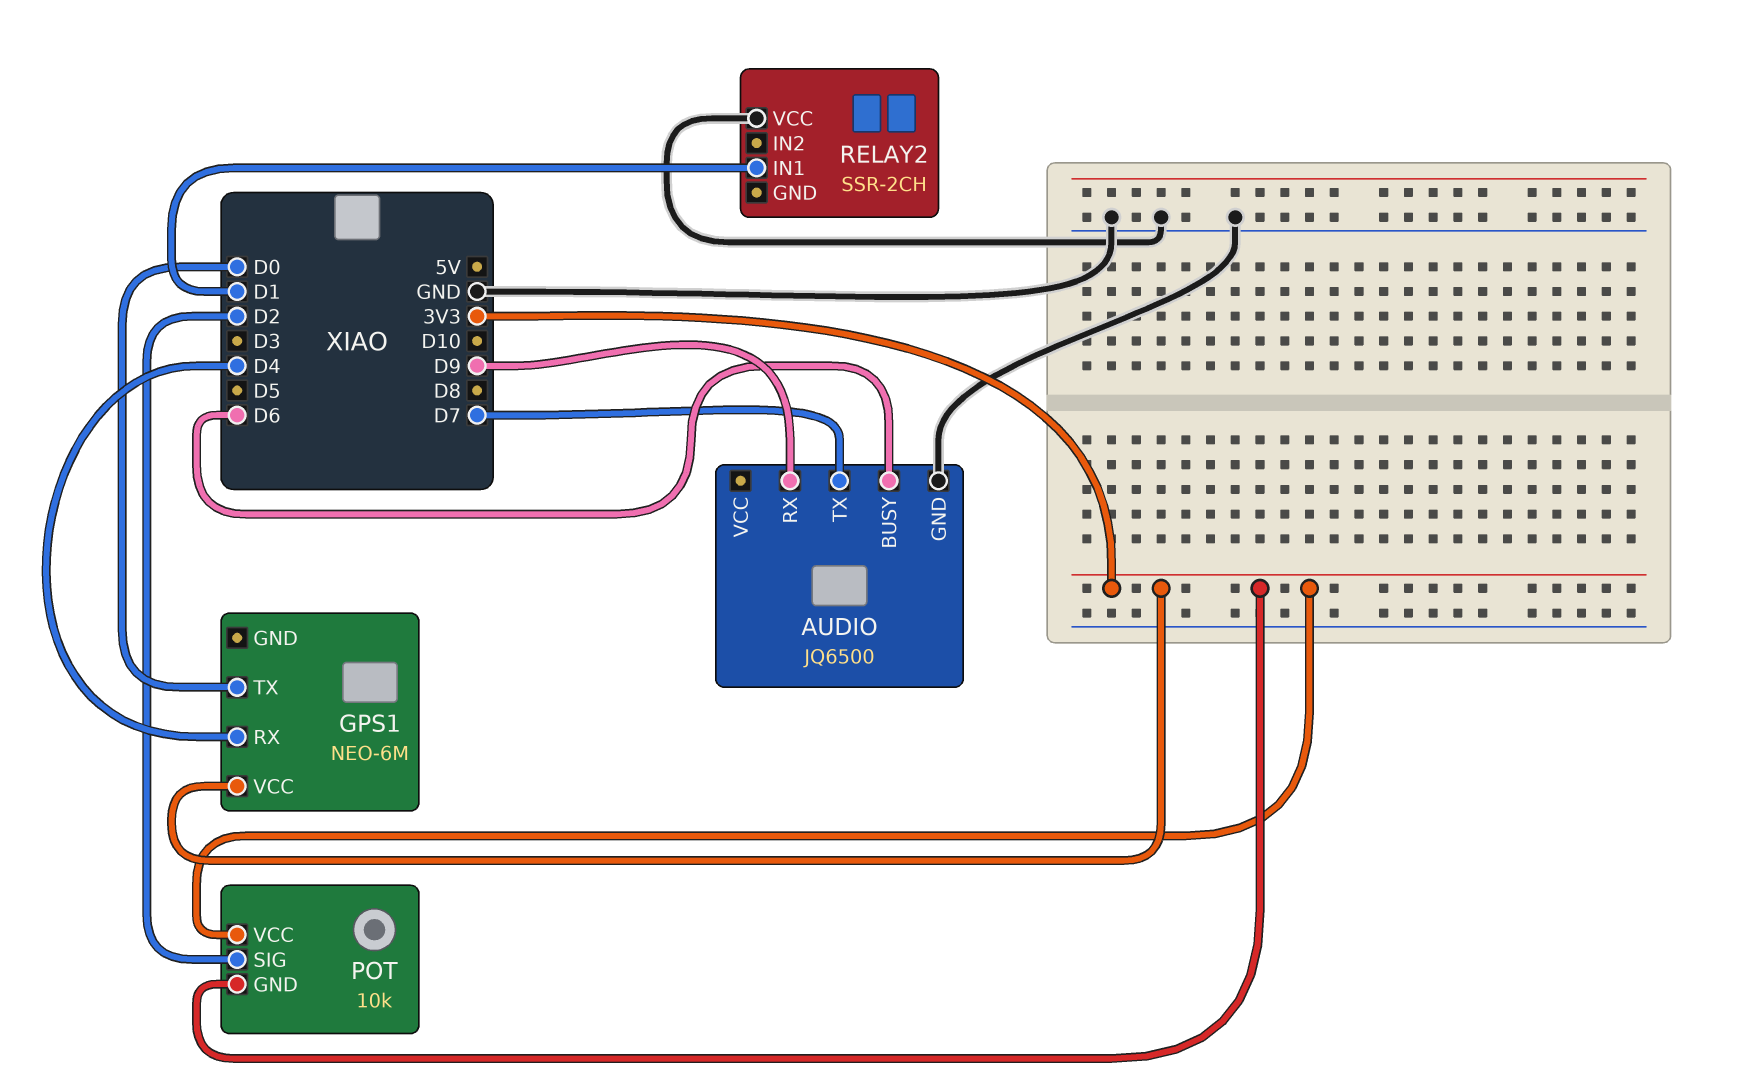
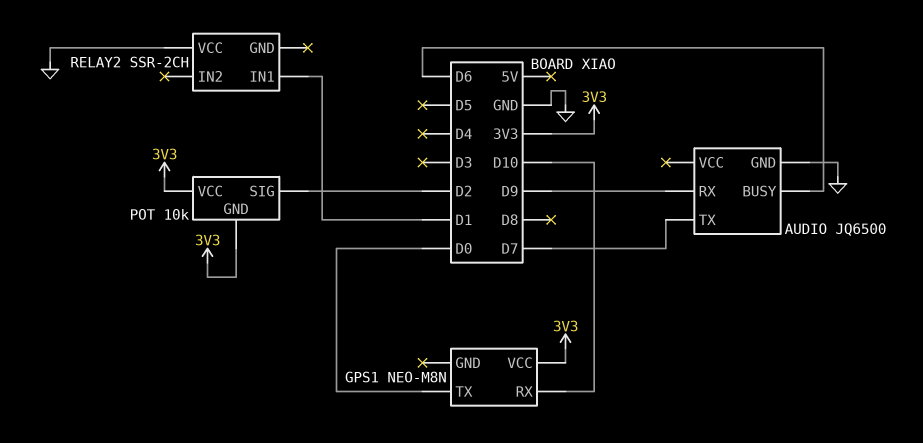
GPS1: NEO-6M -> NEO-M8N
GPS1 pin RX: D4 -> D10

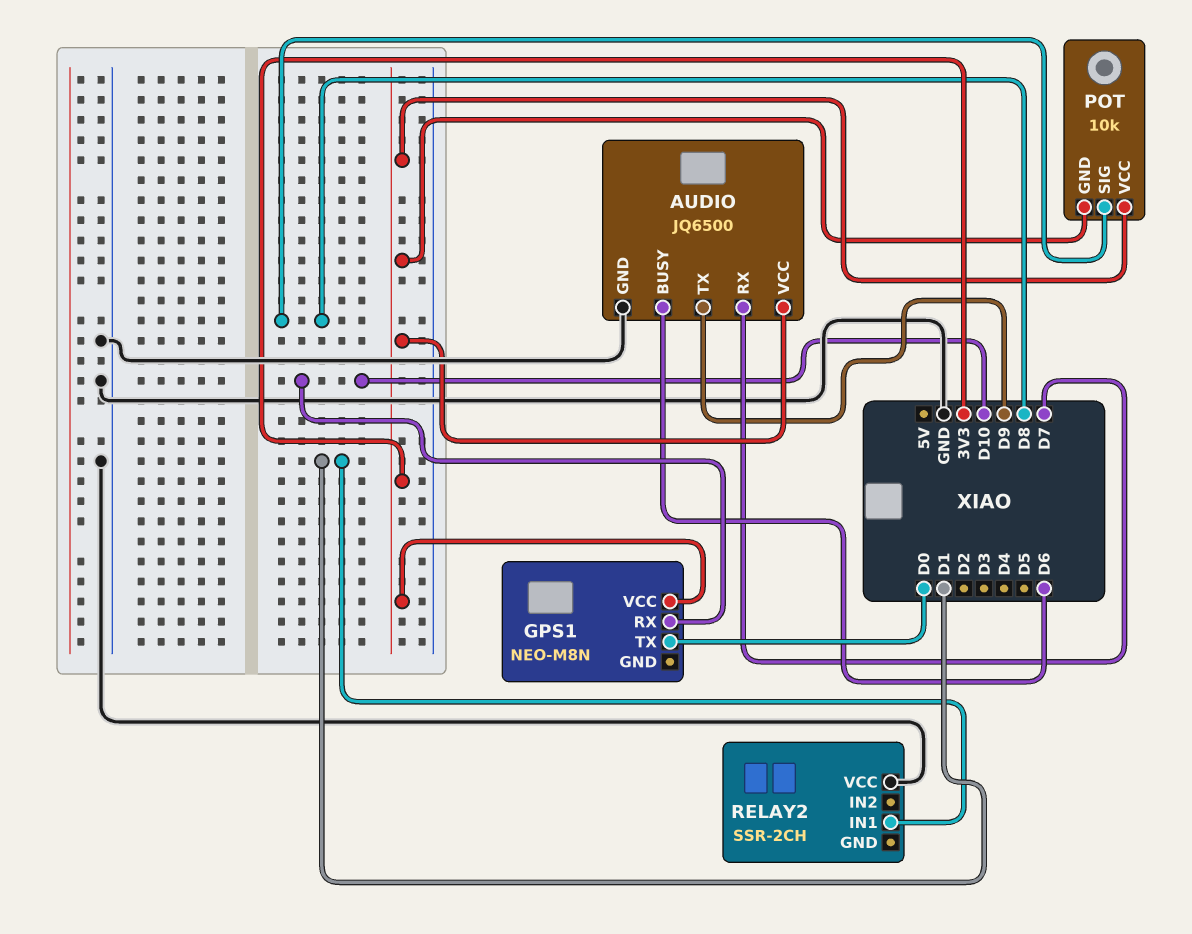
AUDIO pin RX: D9 -> D7
AUDIO pin TX: D7 -> D9
AUDIO pin VCC: none -> 3V3
POT pin SIG: D2 -> D8

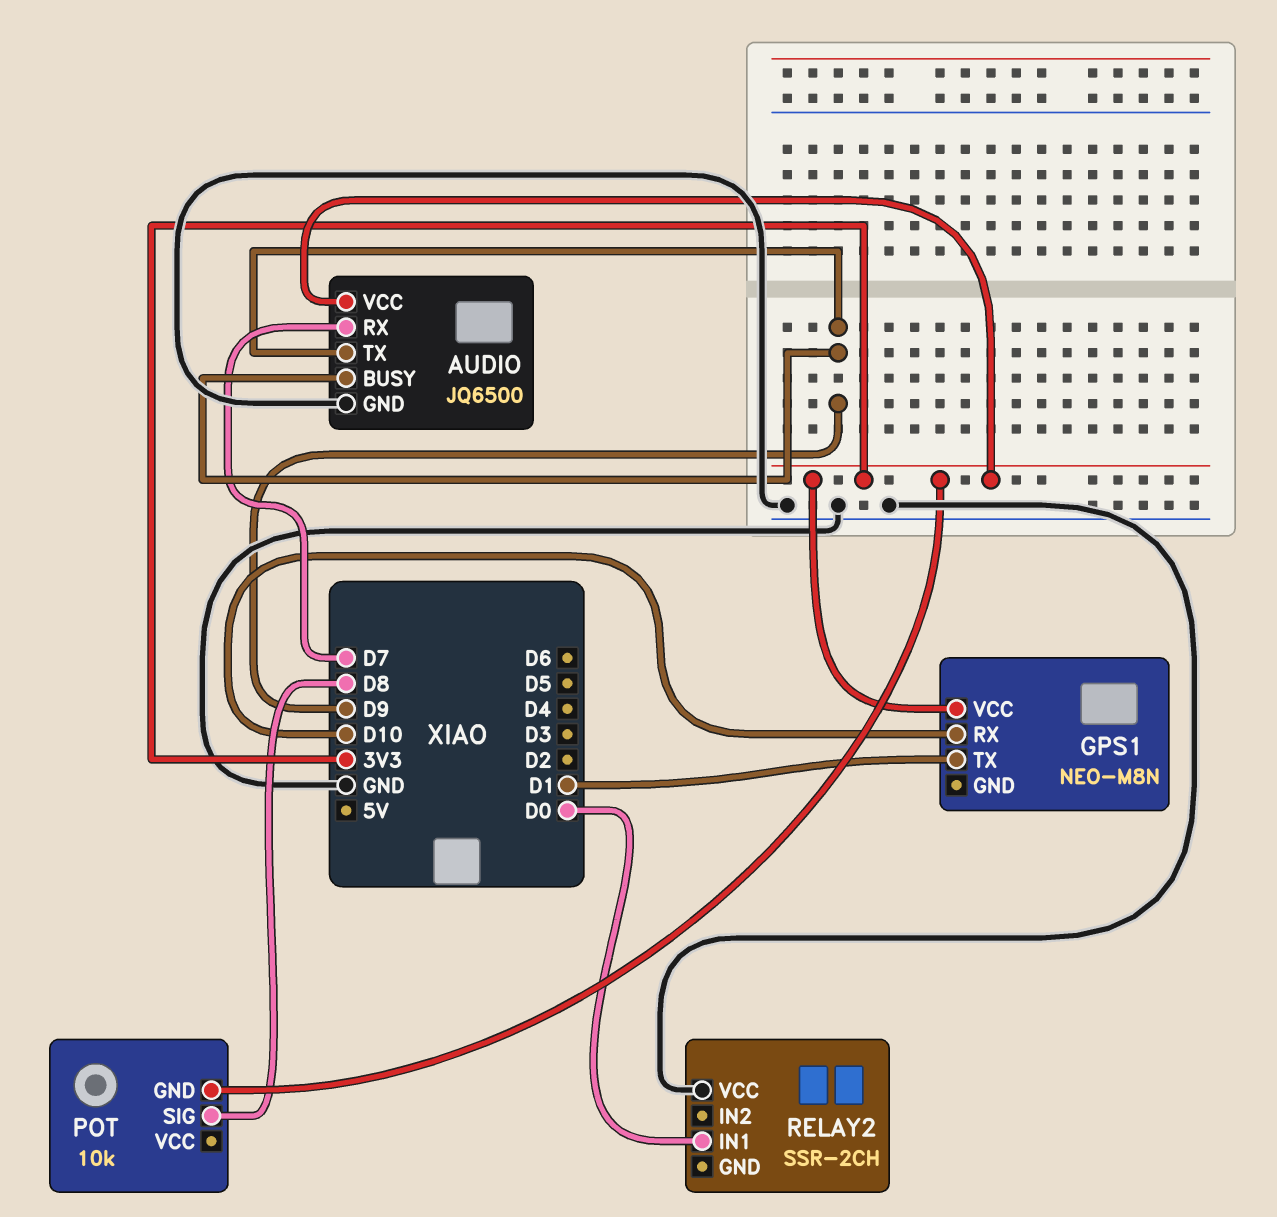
AUDIO pin BUSY: D6 -> D9
GPS1 pin TX: D0 -> D1
POT pin VCC: 3V3 -> none
RELAY2 pin IN1: D1 -> D0

